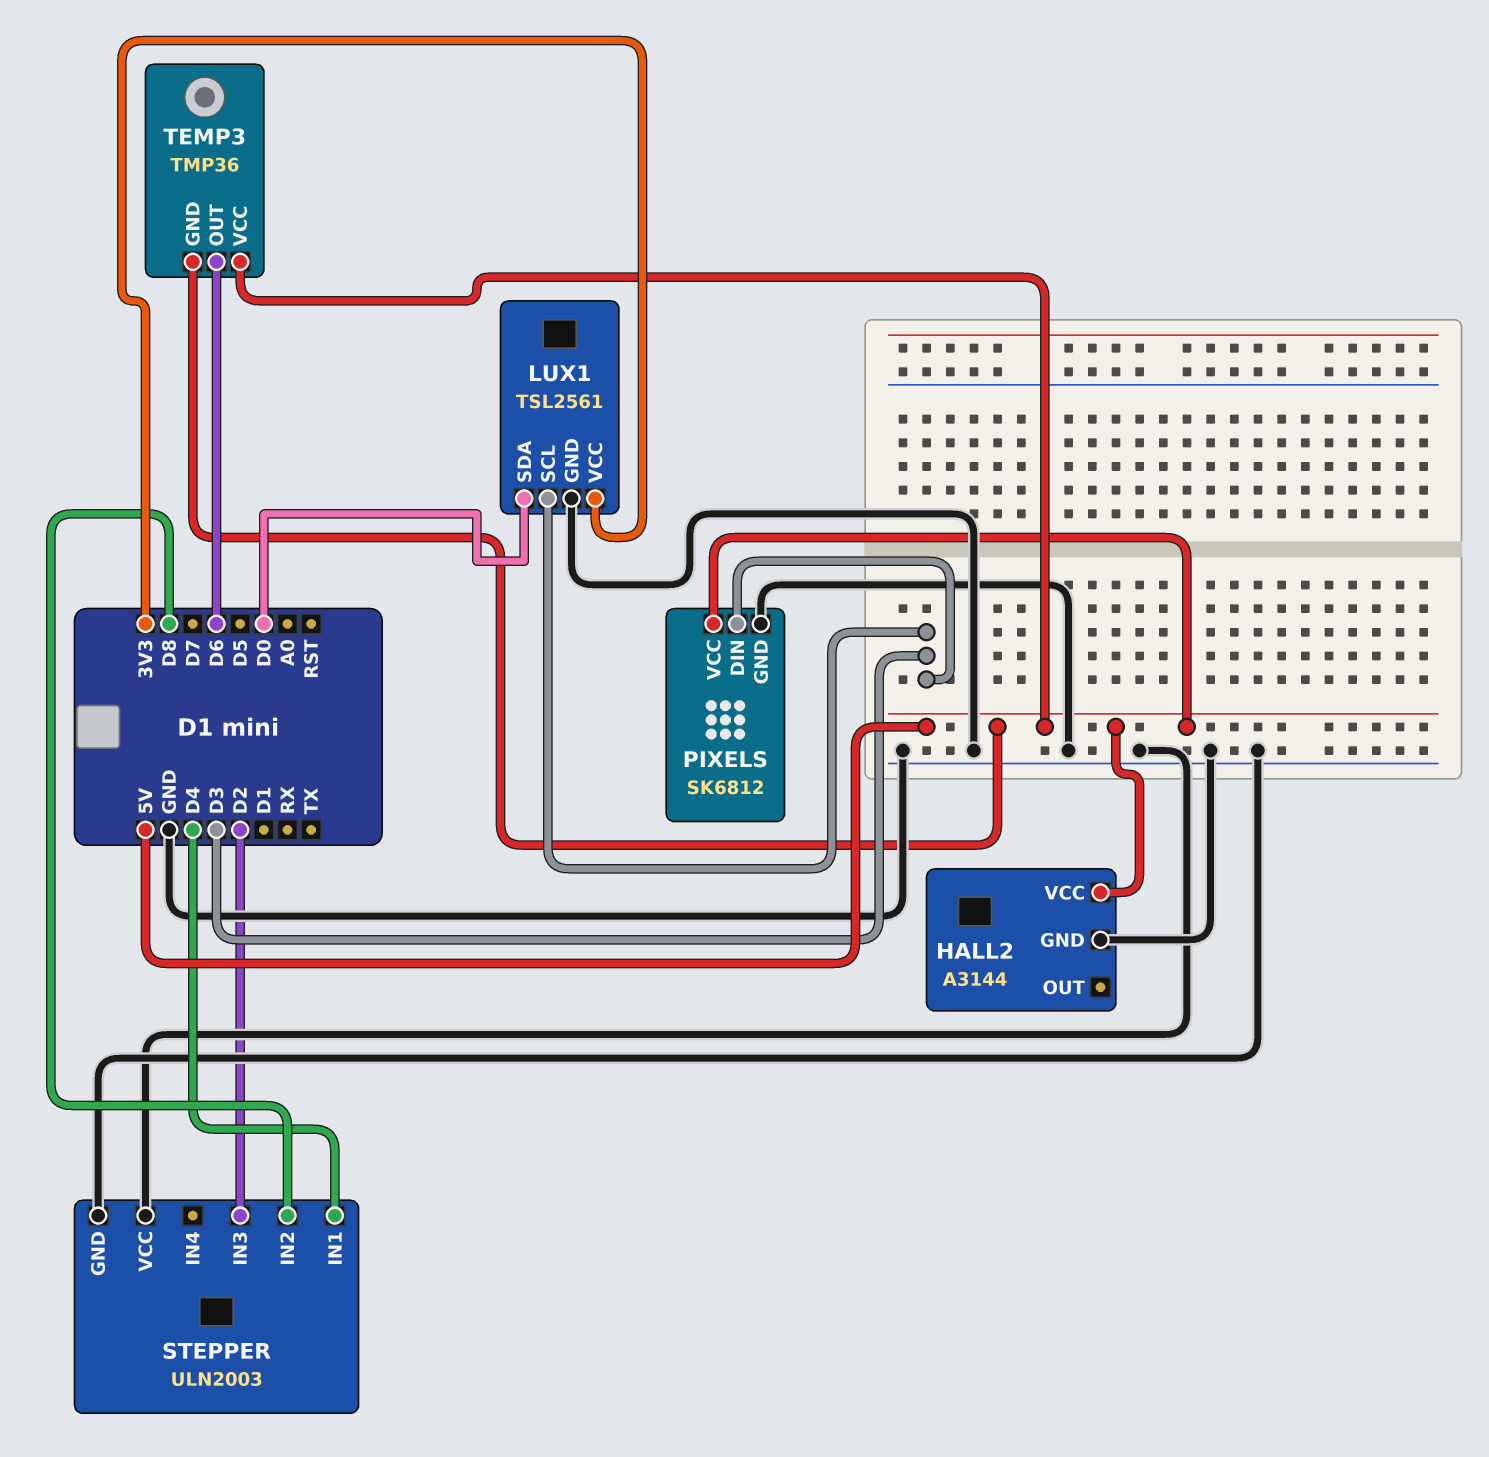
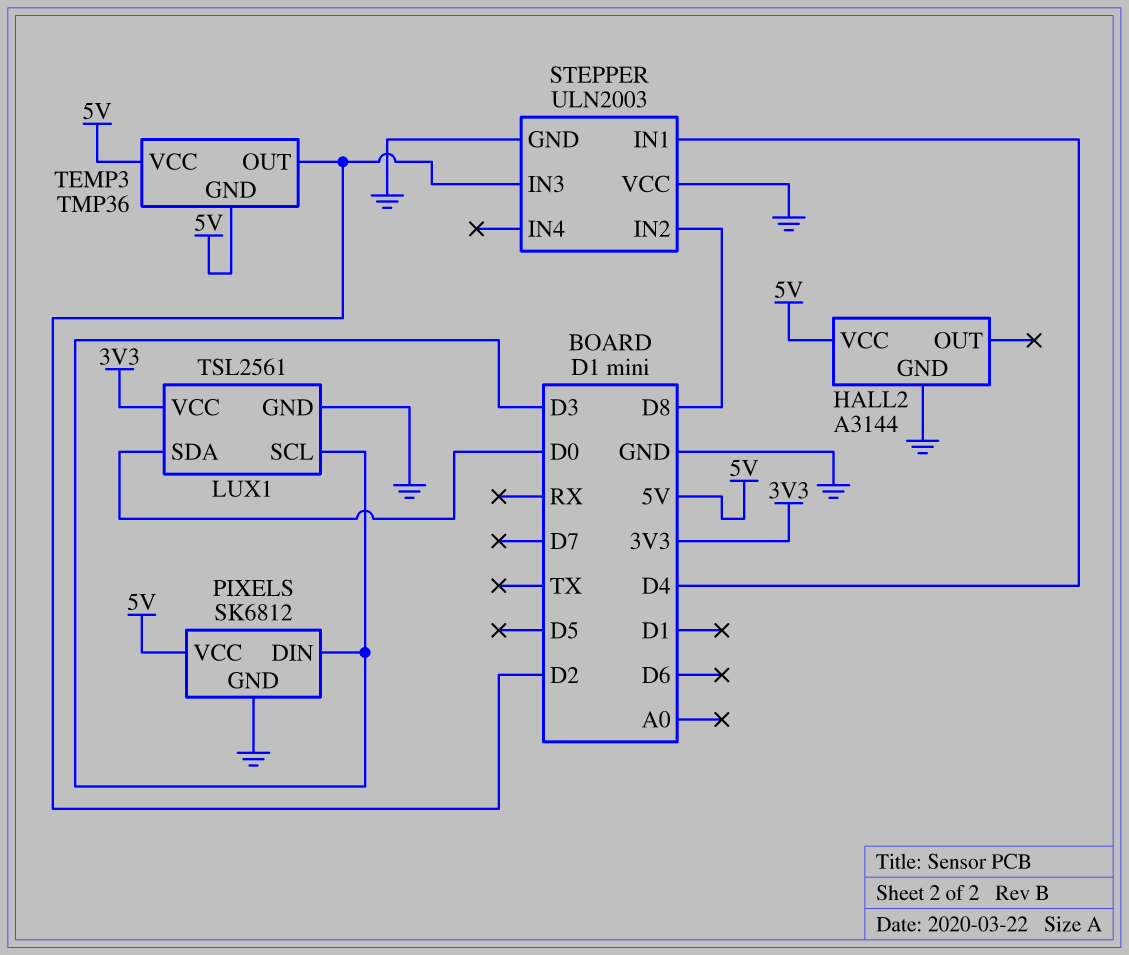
TEMP3 pin OUT: D6 -> D2

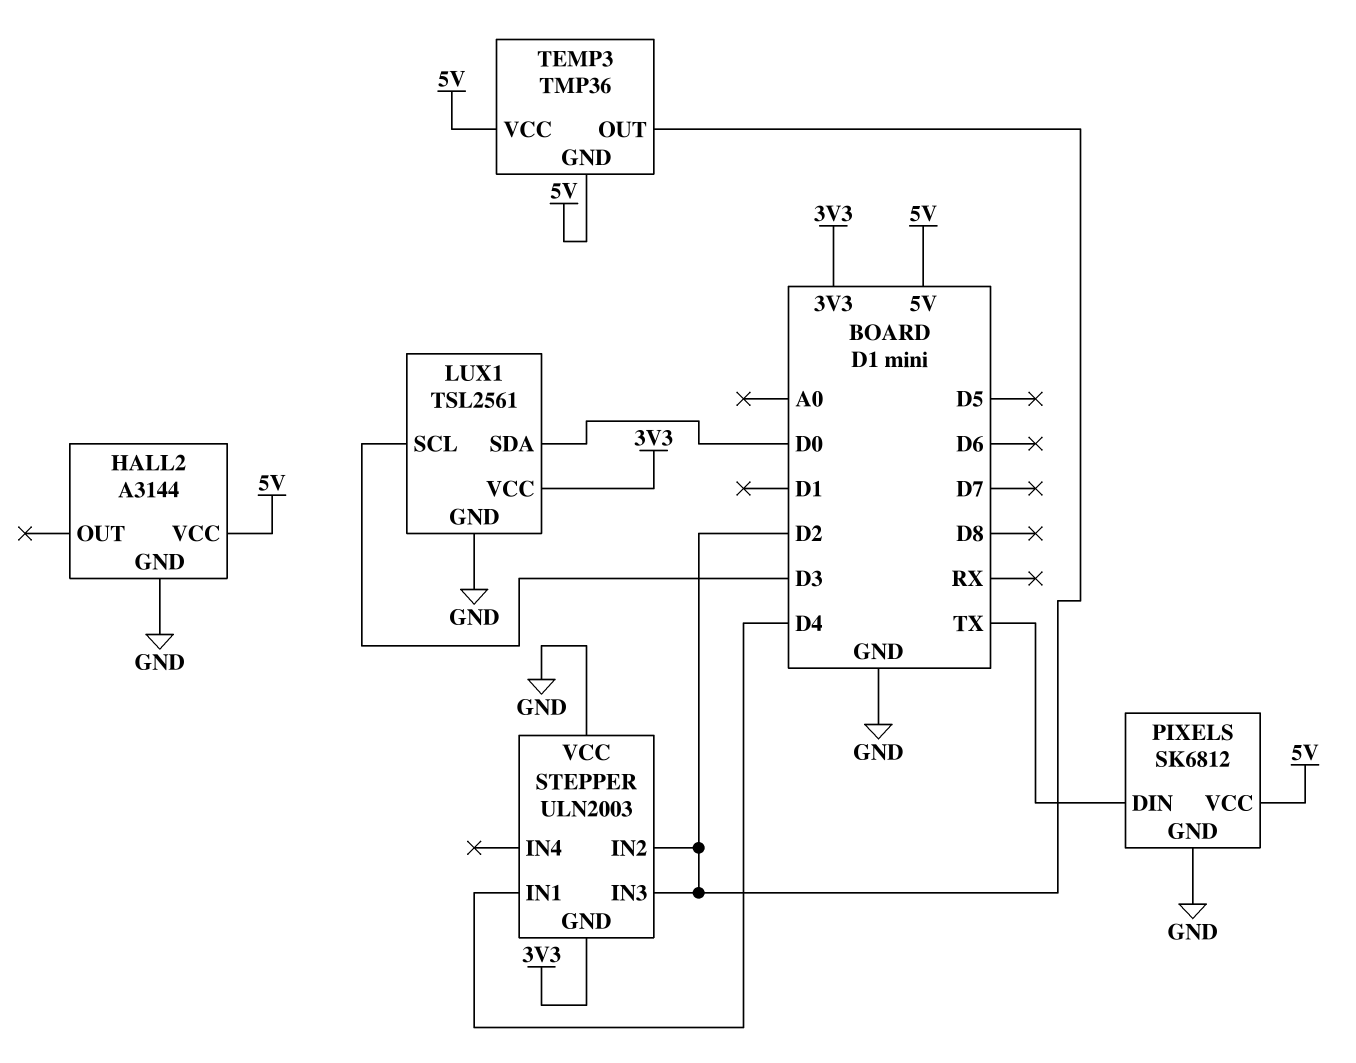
PIXELS pin DIN: D3 -> TX
STEPPER pin GND: GND -> 3V3
STEPPER pin IN2: D8 -> D2

